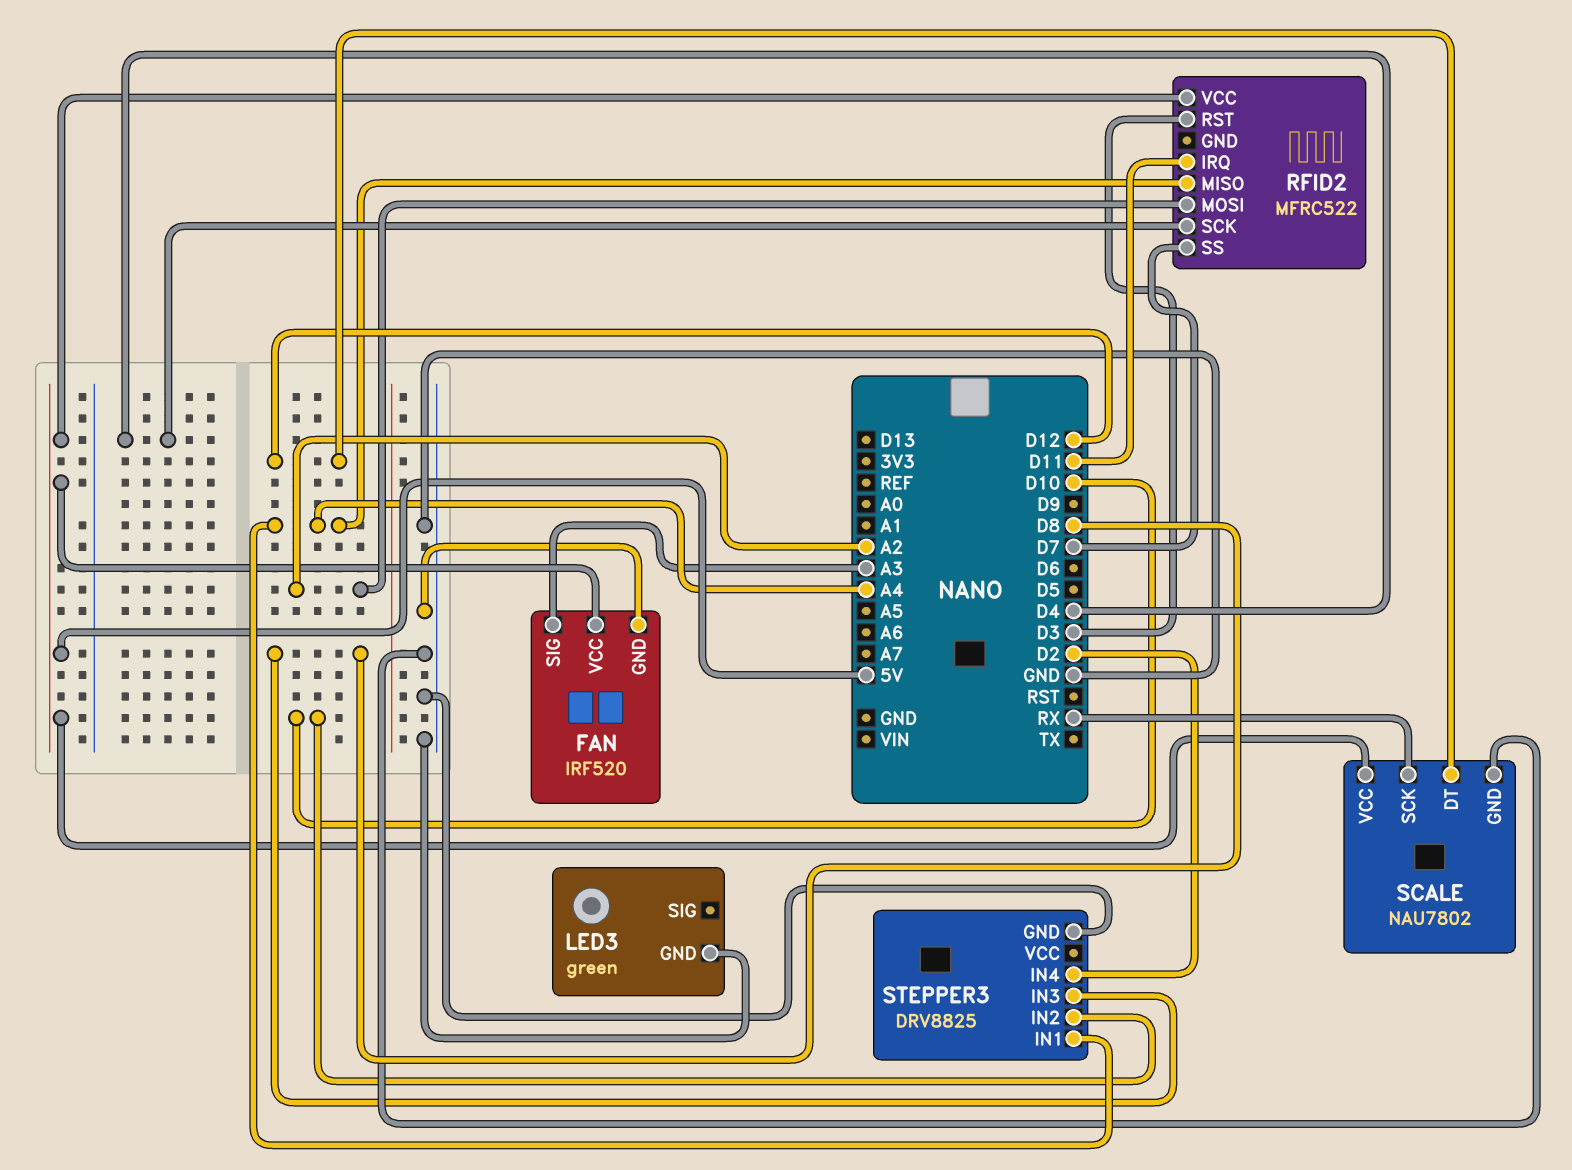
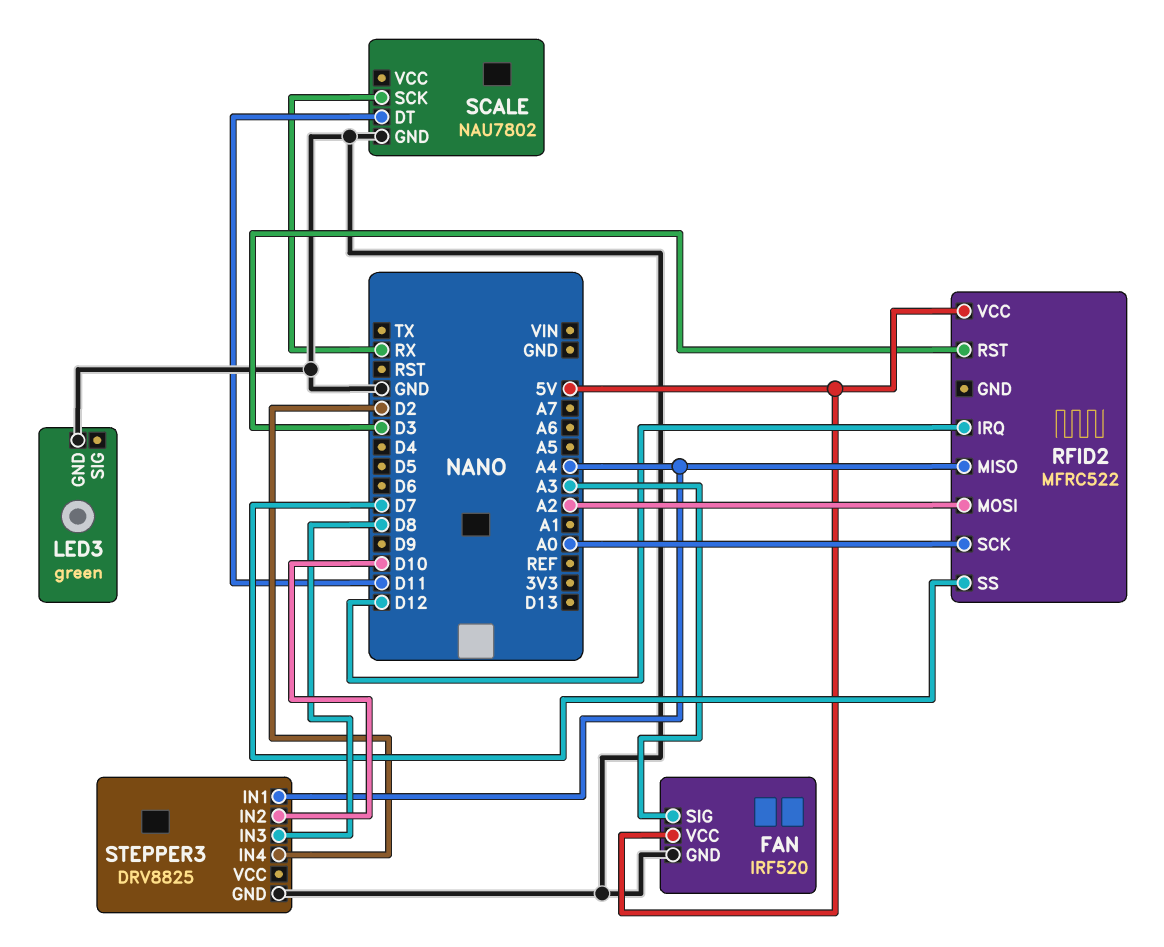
RFID2 pin IRQ: D11 -> D12
RFID2 pin SCK: D4 -> A0
SCALE pin DT: D12 -> D11
SCALE pin VCC: 5V -> none

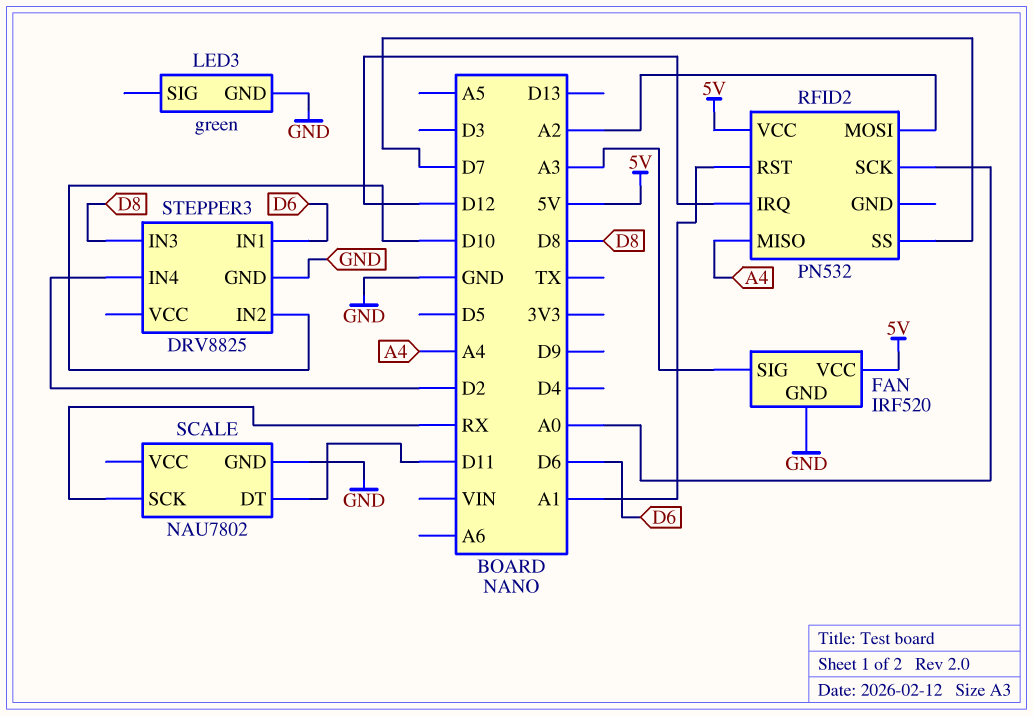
RFID2: MFRC522 -> PN532
RFID2 pin RST: D3 -> A1
STEPPER3 pin IN1: A4 -> D6

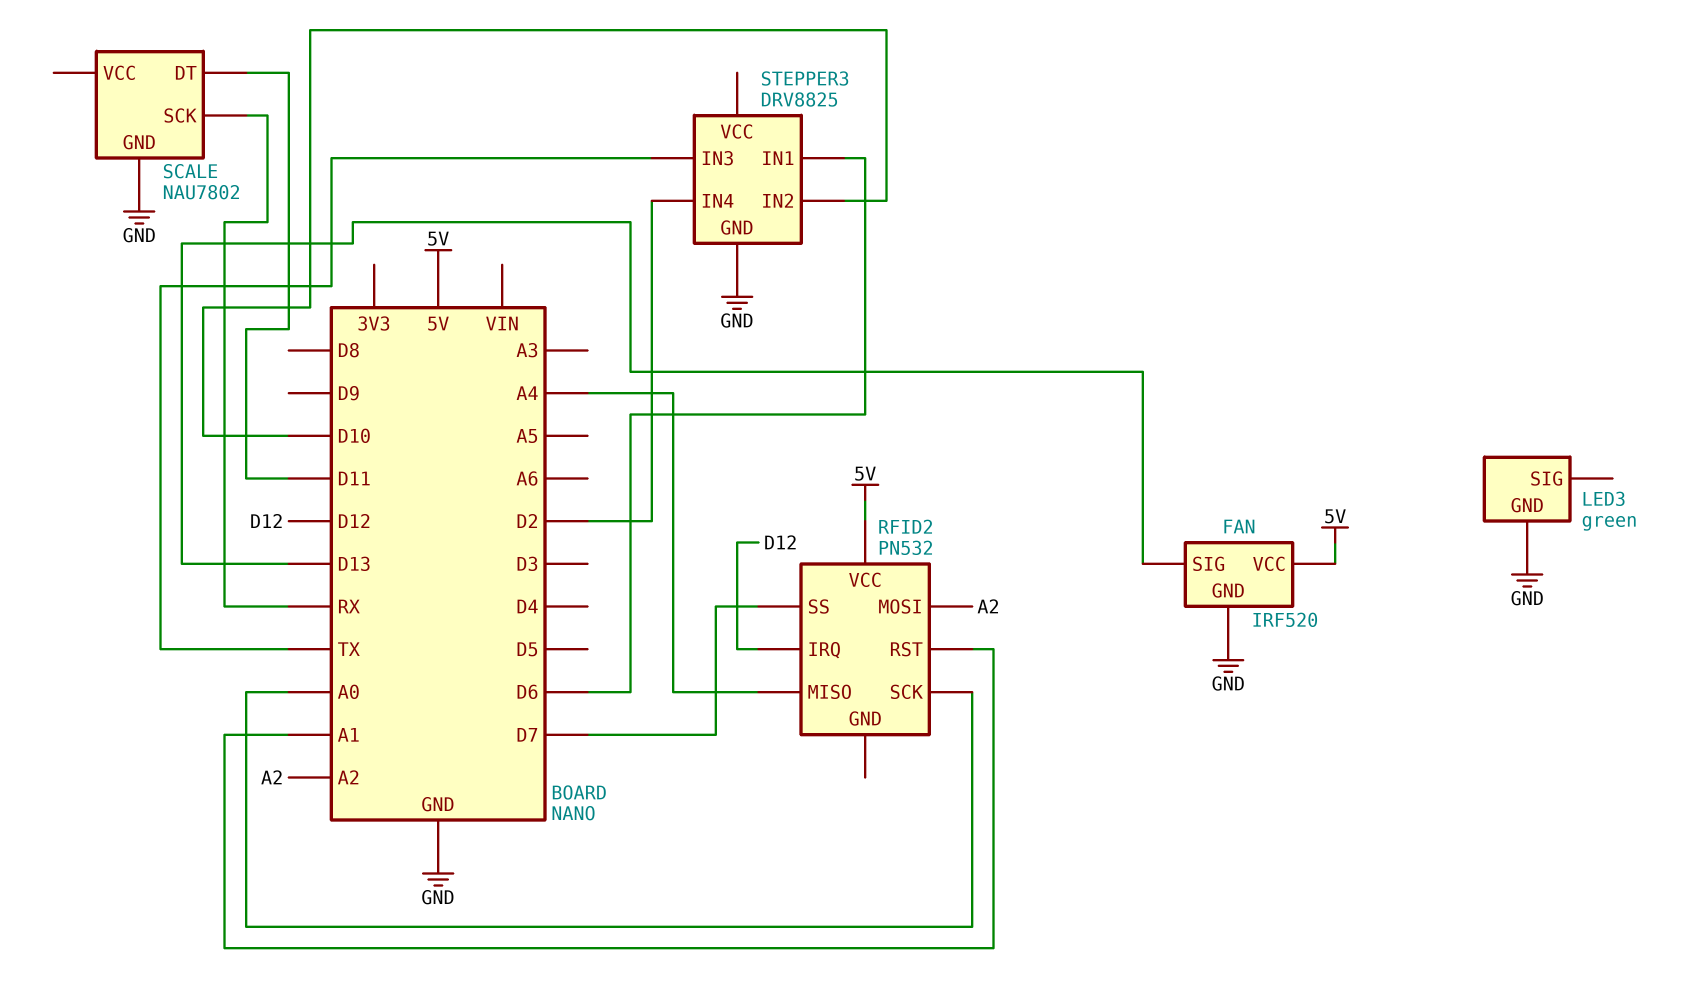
FAN pin SIG: A3 -> D13
STEPPER3 pin IN3: D8 -> TX

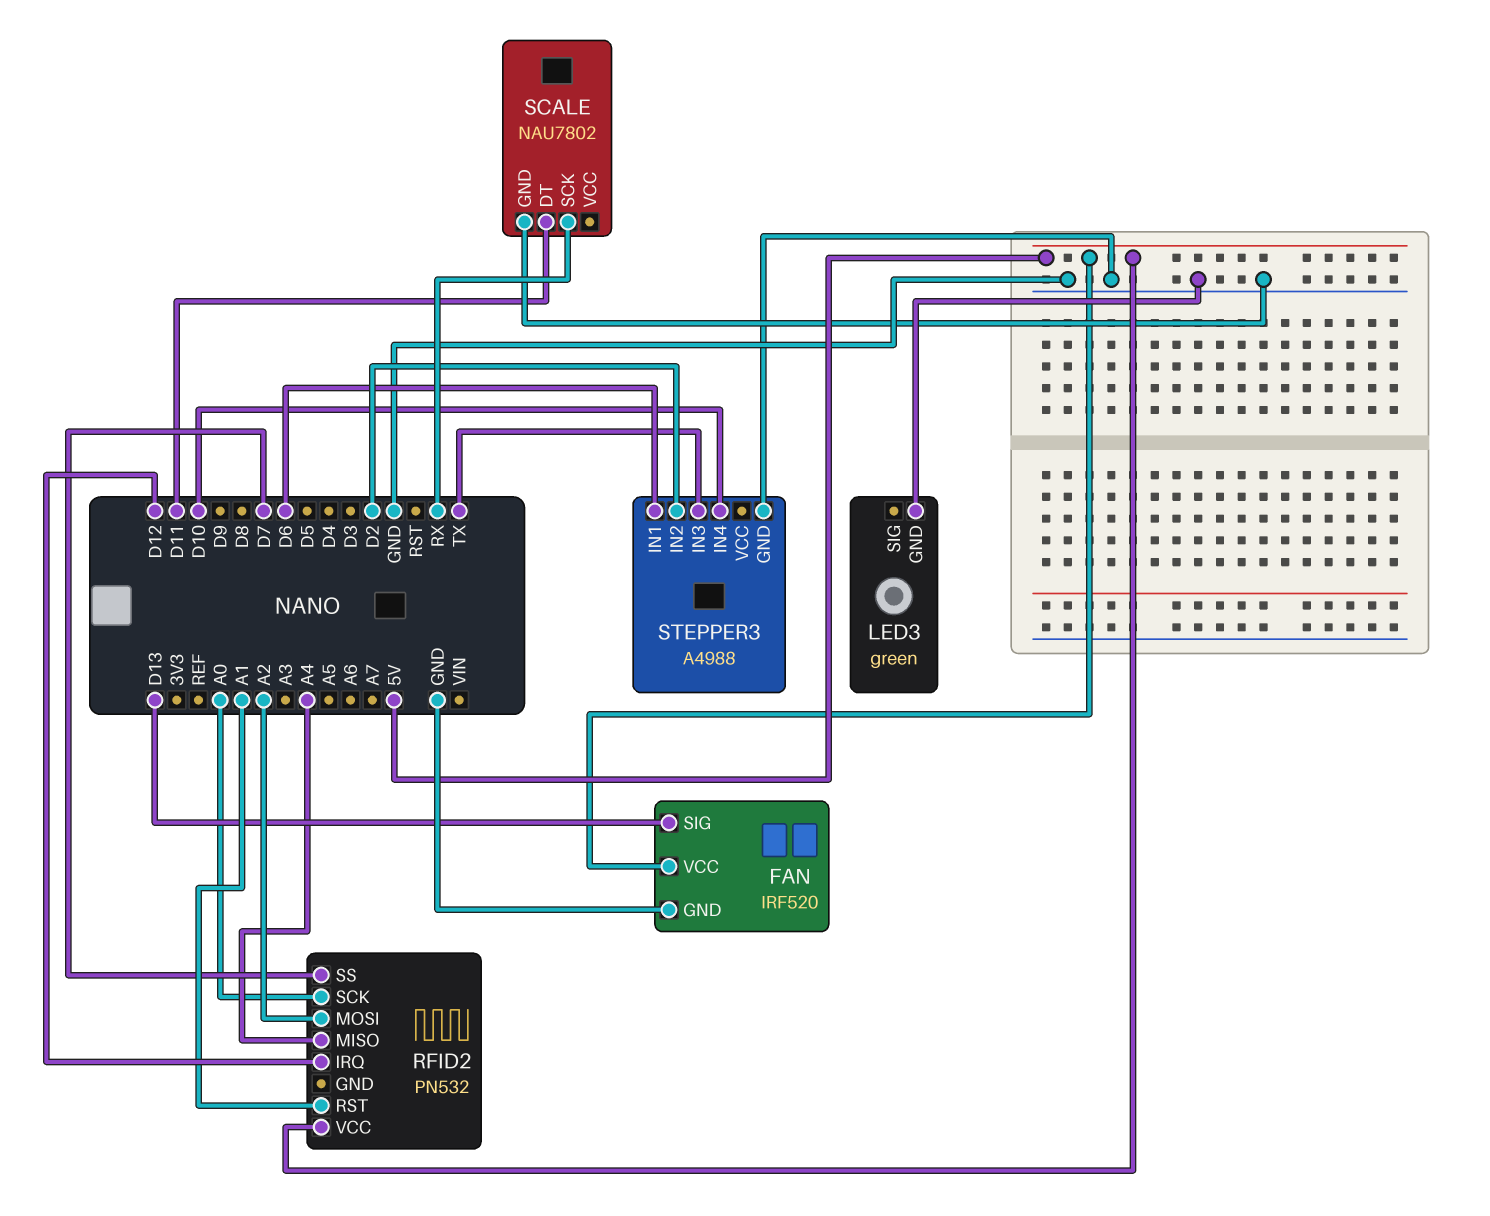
STEPPER3: DRV8825 -> A4988
STEPPER3 pin IN2: D10 -> D2
STEPPER3 pin IN4: D2 -> D10

